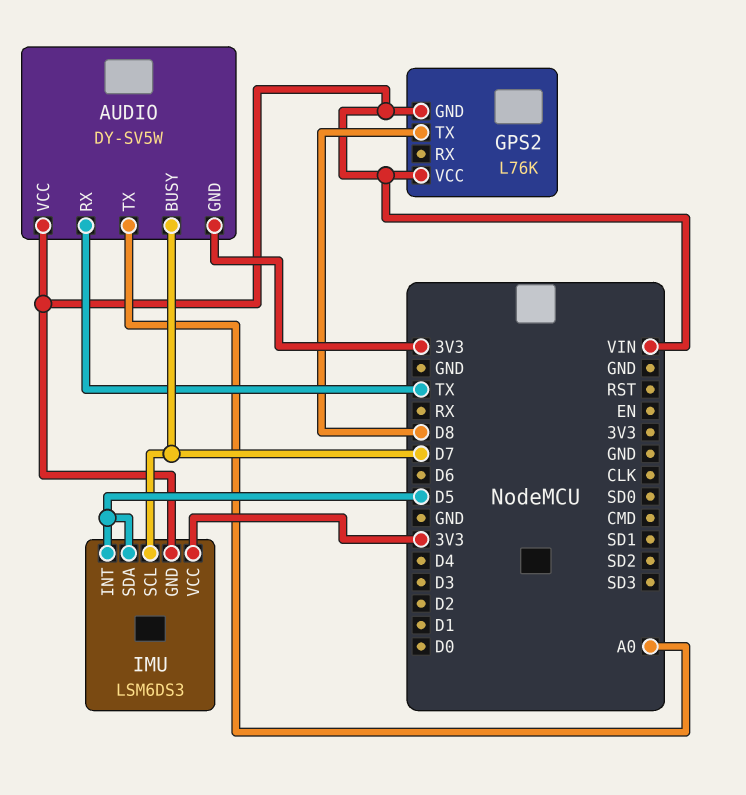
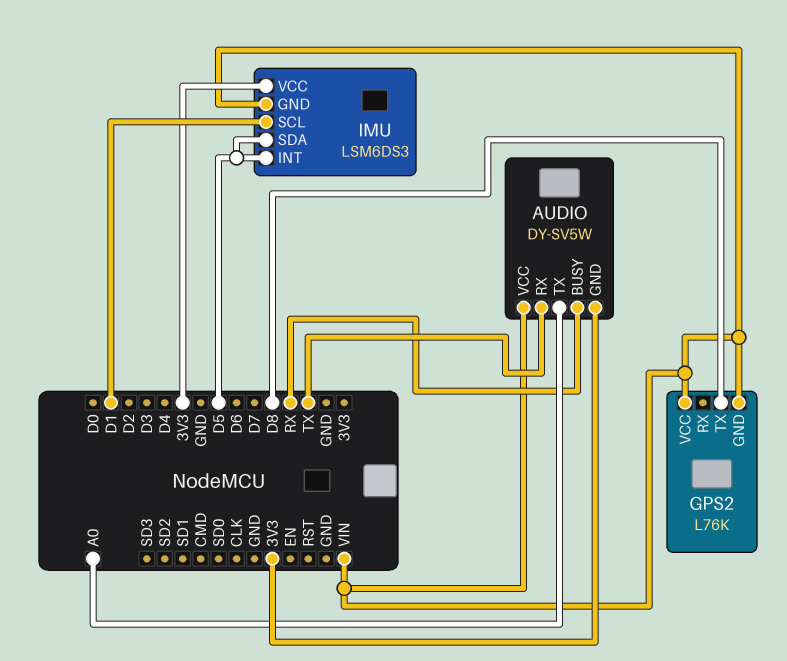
AUDIO pin BUSY: D7 -> RX
IMU pin SCL: D7 -> D1

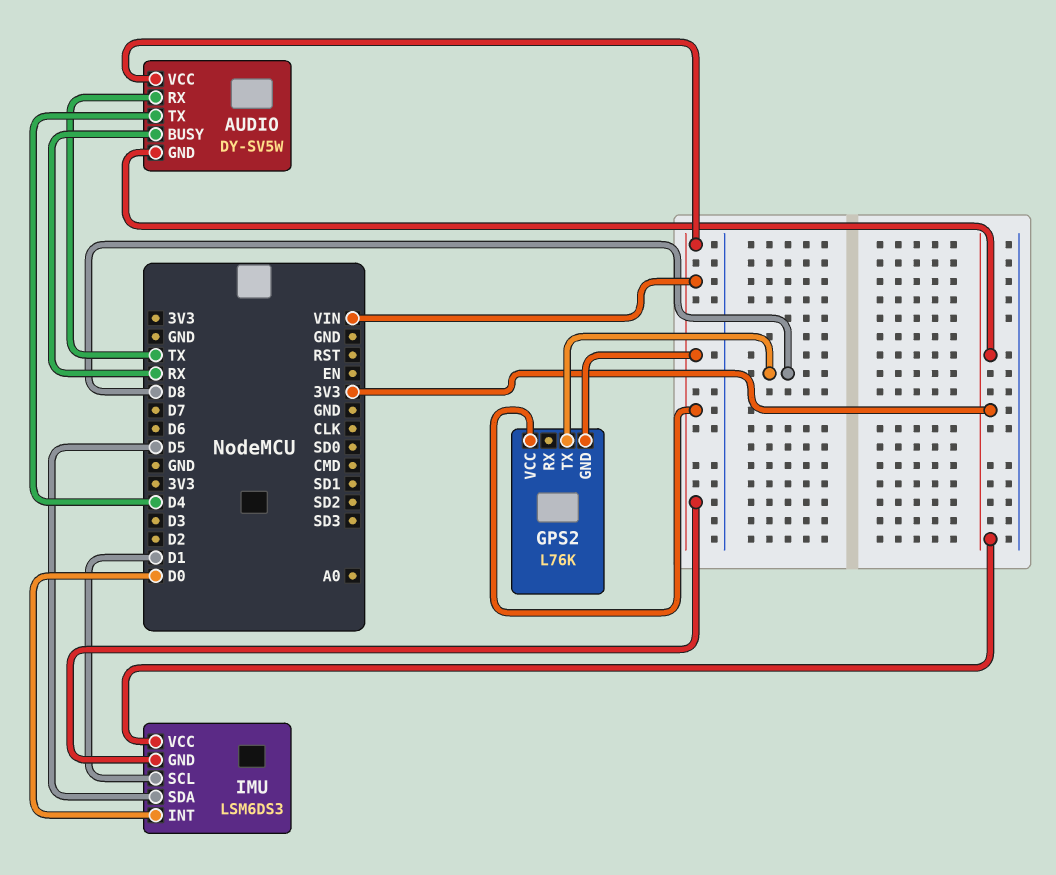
AUDIO pin TX: A0 -> D4
IMU pin INT: D5 -> D0

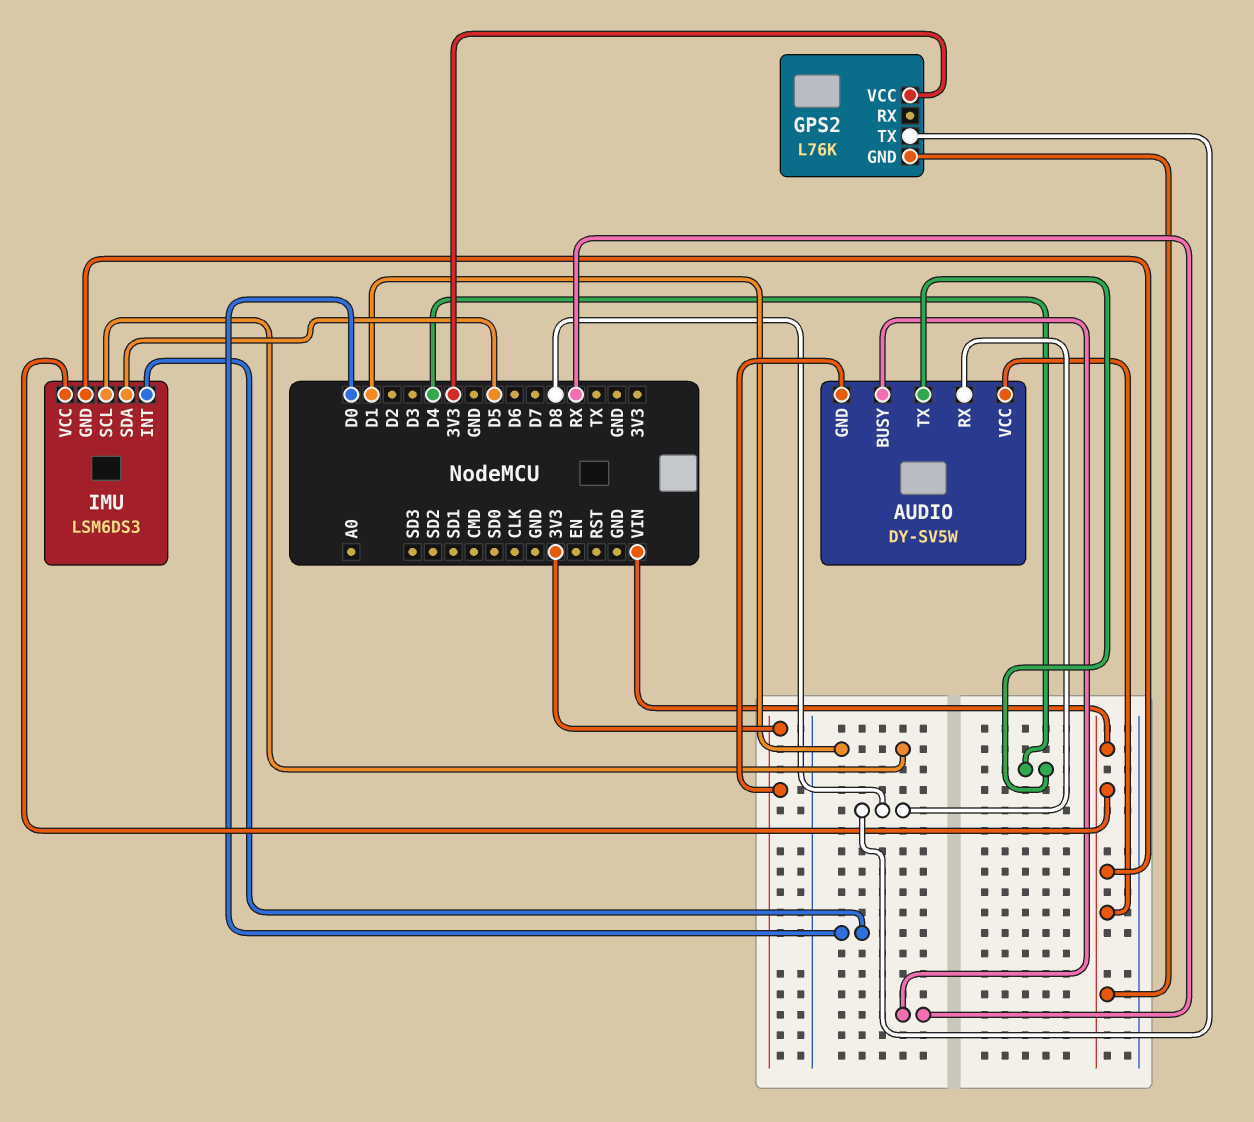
AUDIO pin RX: TX -> D8
GPS2 pin VCC: VIN -> 3V3
IMU pin VCC: 3V3 -> VIN

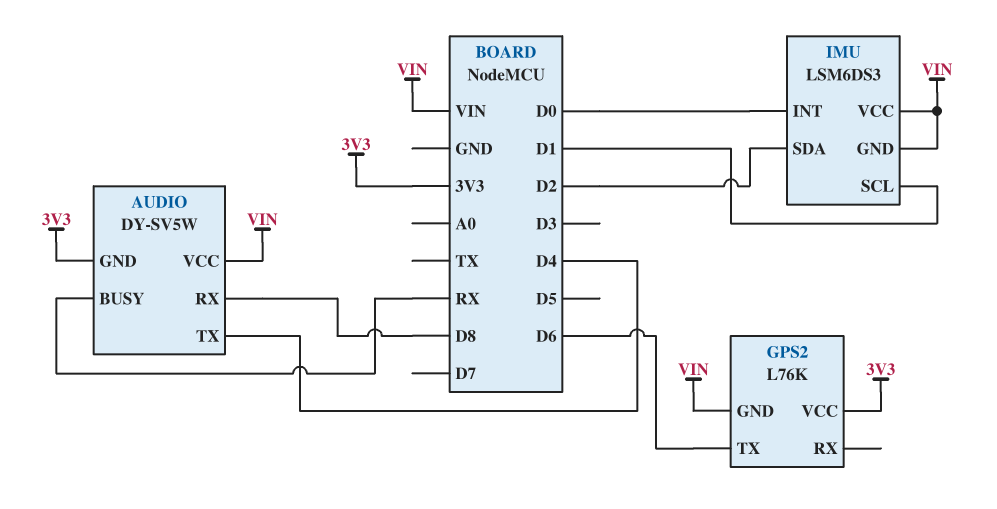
GPS2 pin TX: D8 -> D6
IMU pin SDA: D5 -> D2

